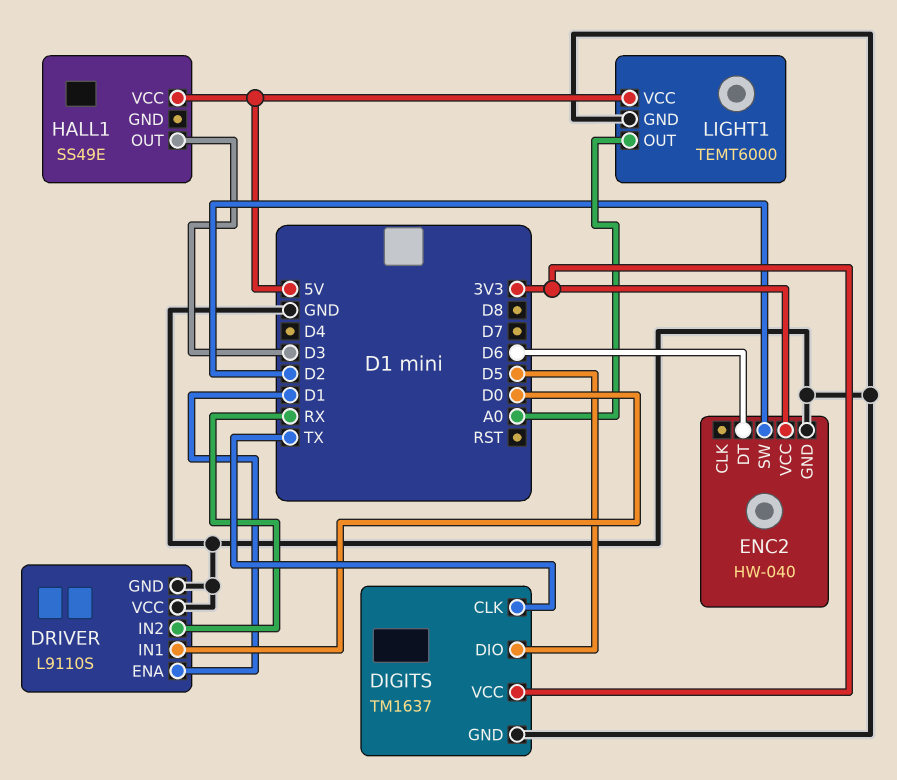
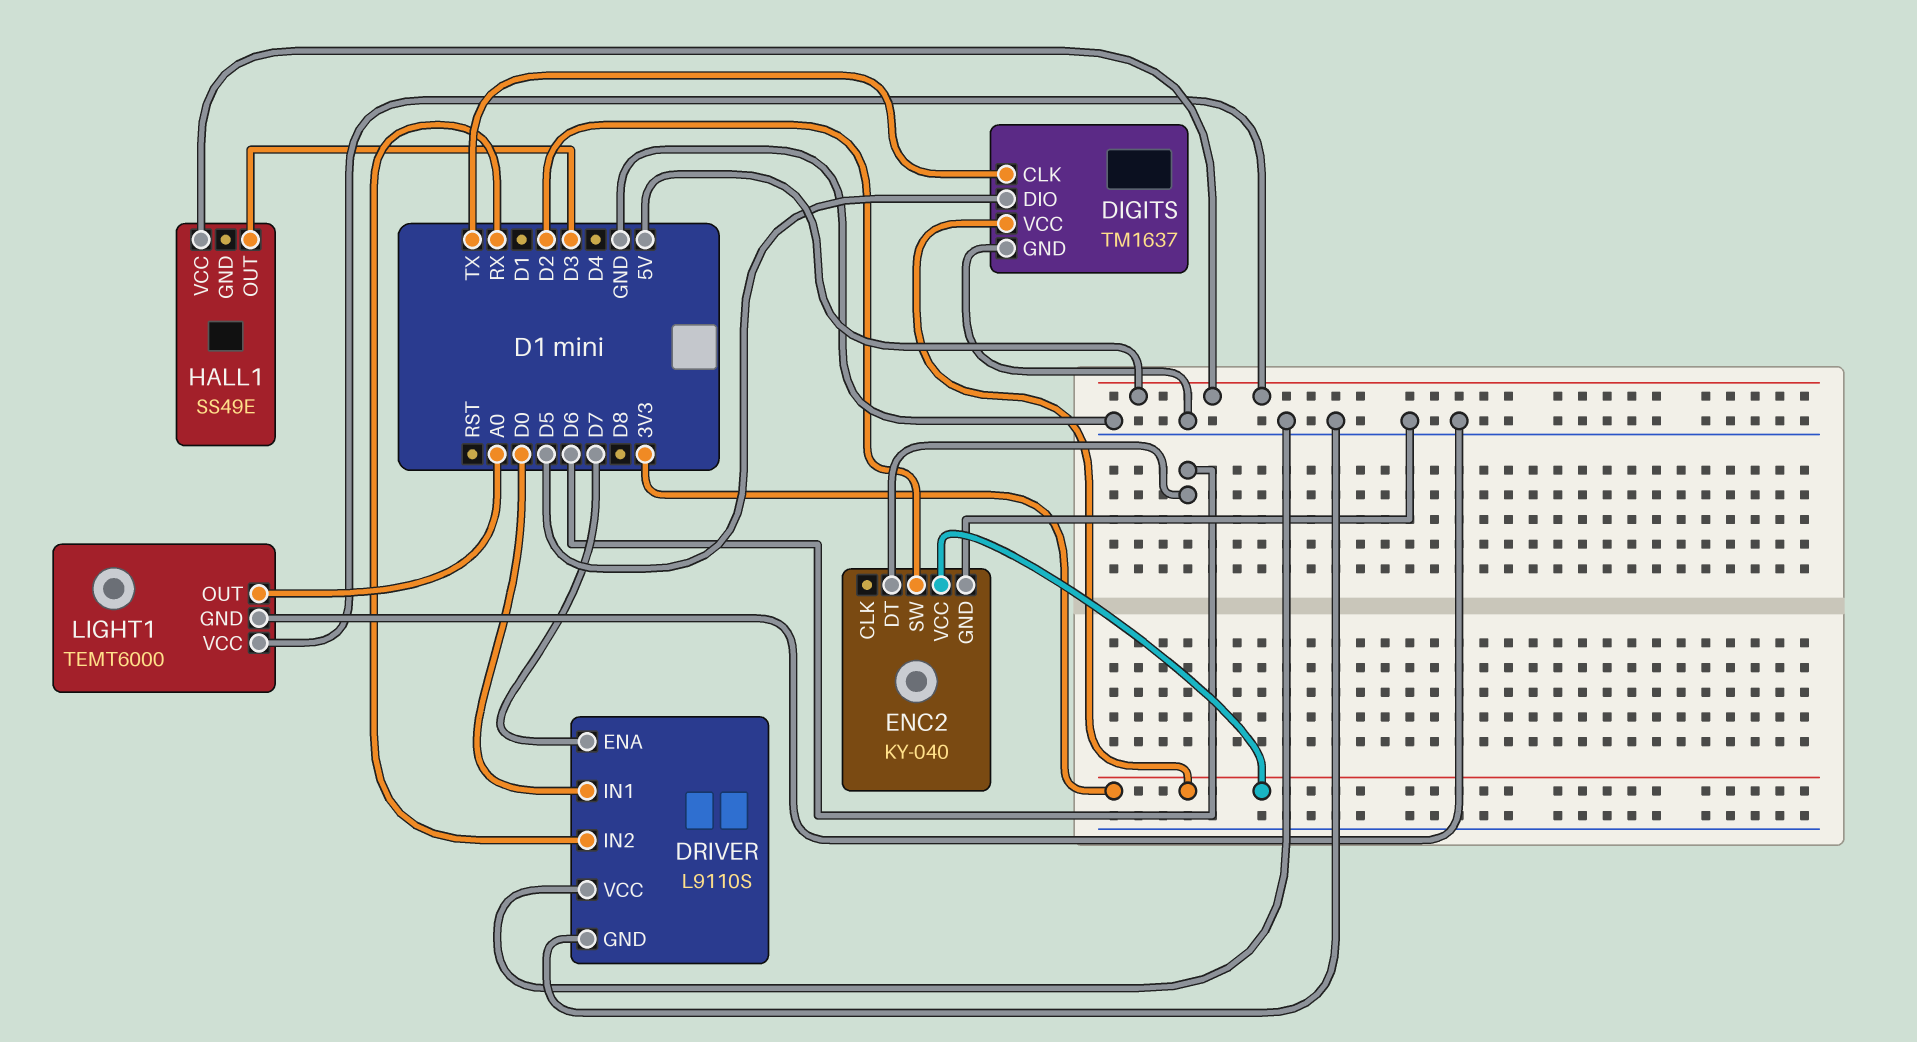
DRIVER pin ENA: D1 -> D7
ENC2: HW-040 -> KY-040

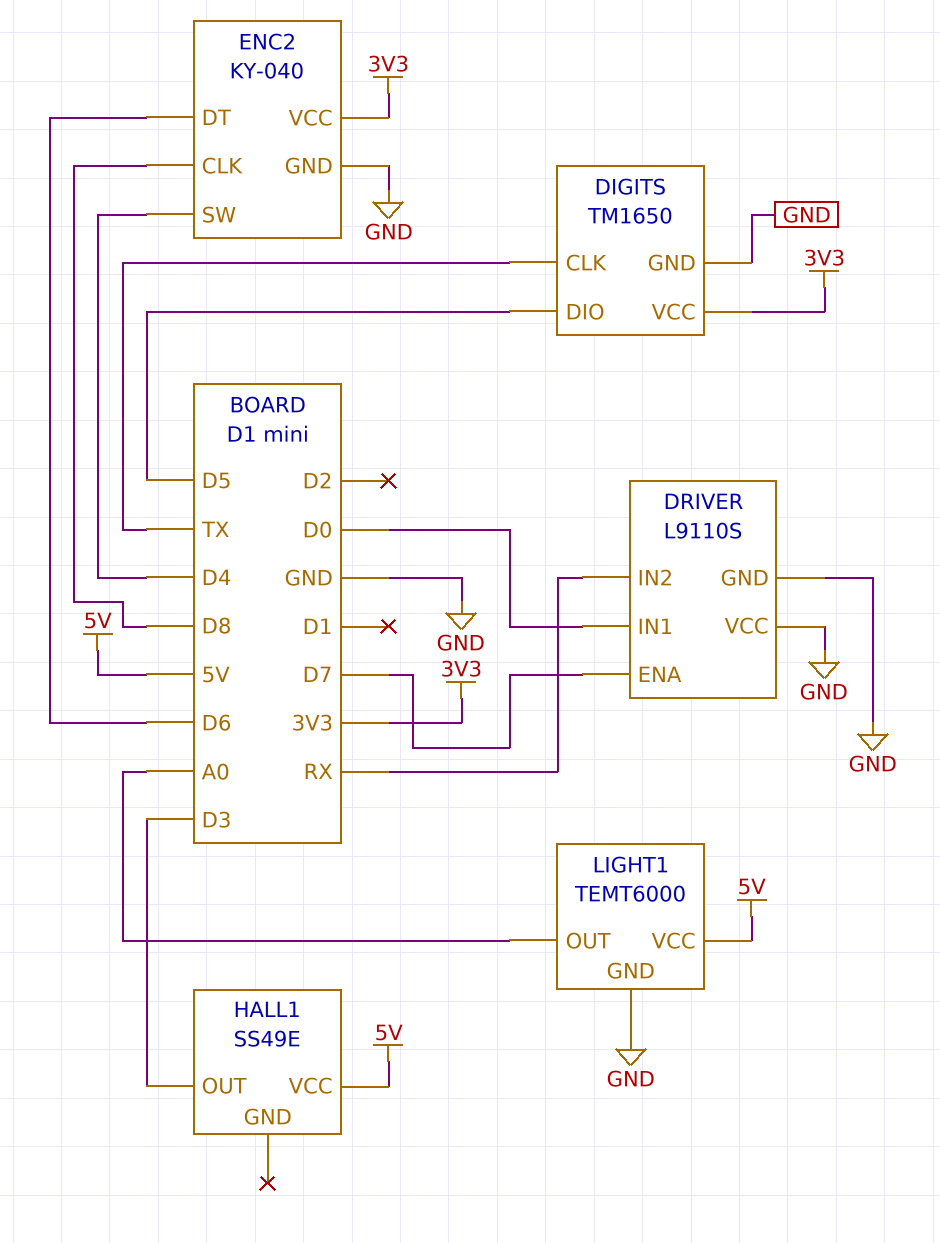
DIGITS: TM1637 -> TM1650
ENC2 pin CLK: none -> D8
ENC2 pin SW: D2 -> D4

